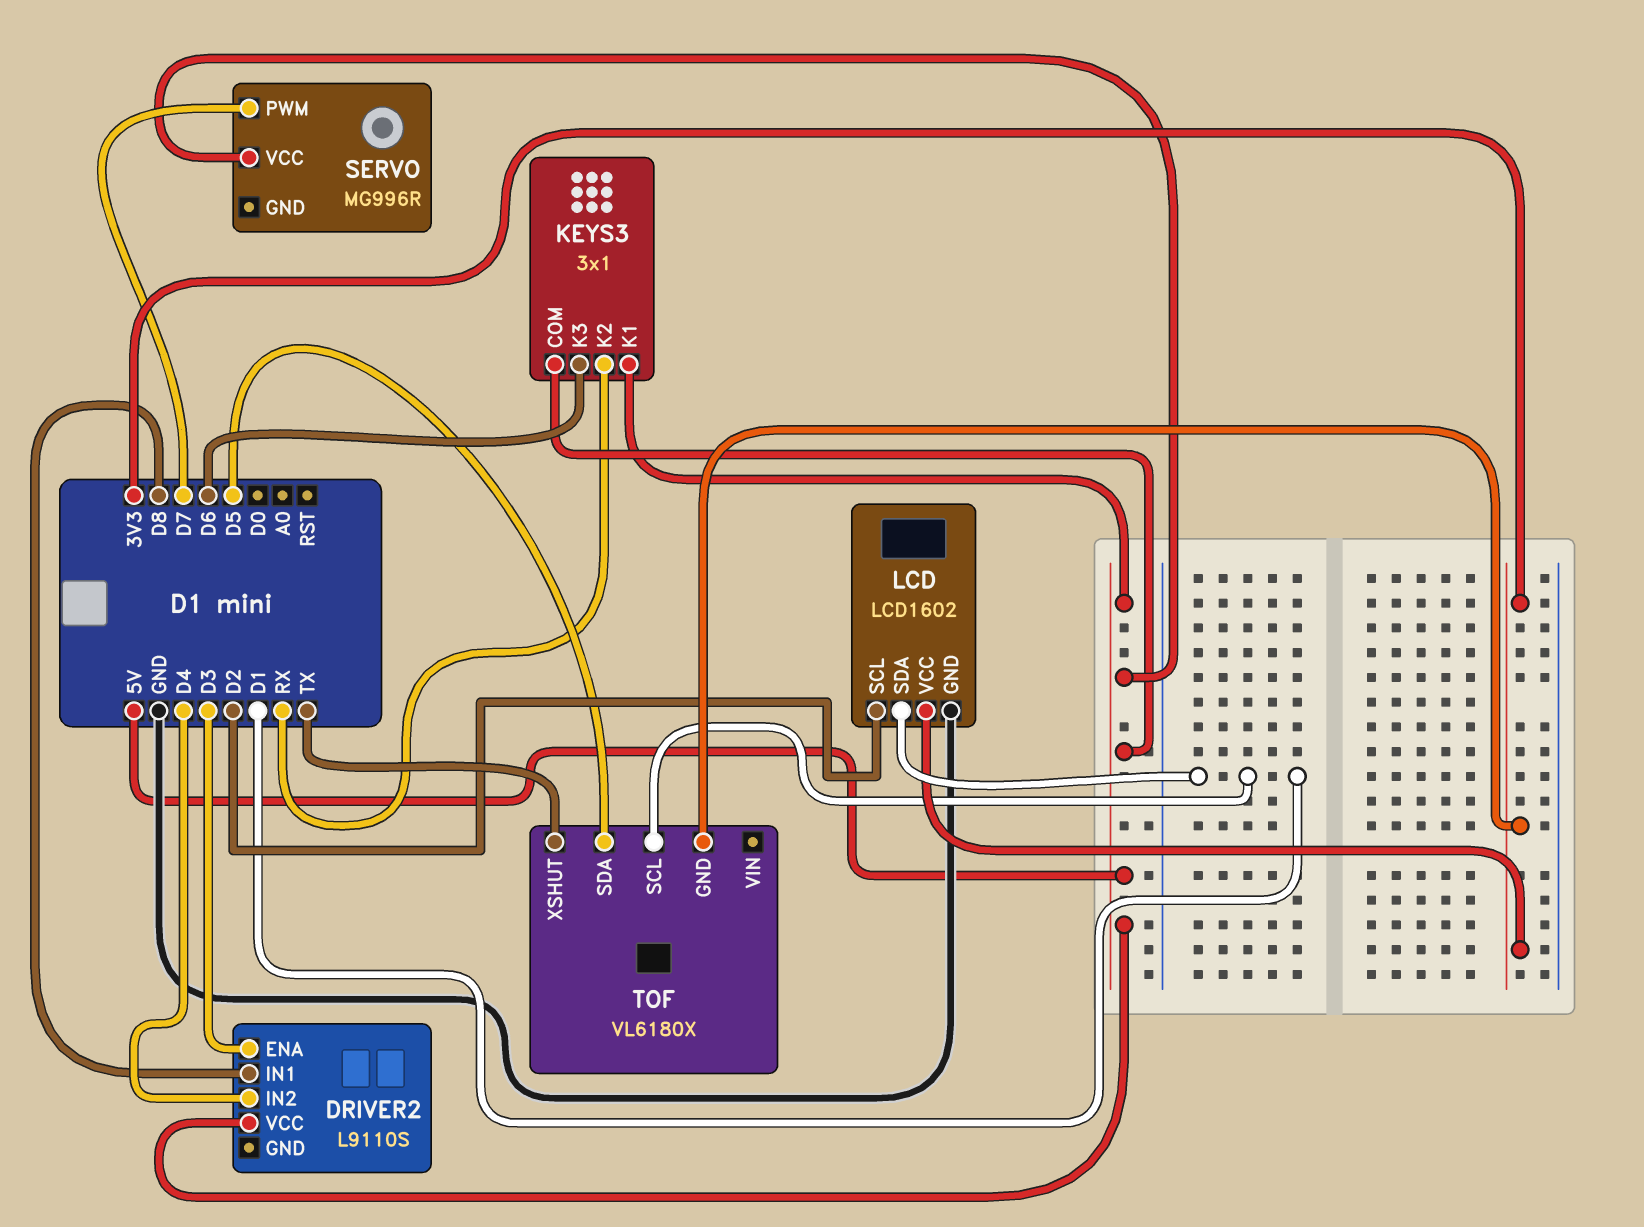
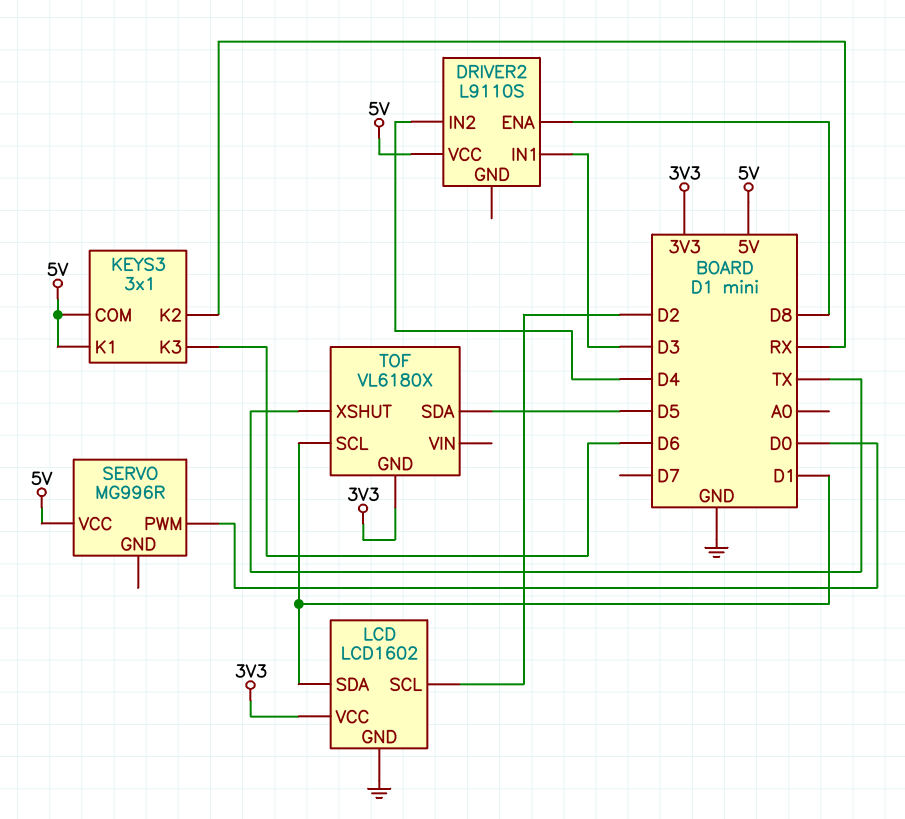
DRIVER2 pin ENA: D3 -> D8
DRIVER2 pin IN1: D8 -> D3
SERVO pin PWM: D7 -> D0

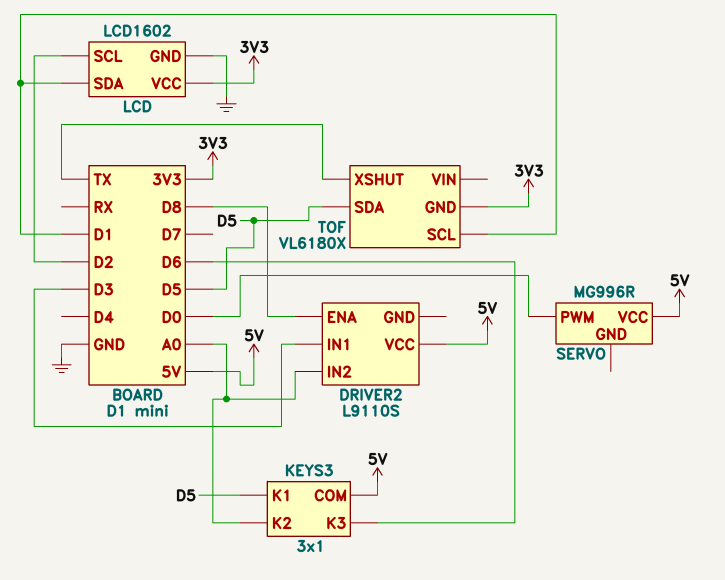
DRIVER2 pin IN2: D4 -> A0
KEYS3 pin K1: 5V -> D5
KEYS3 pin K2: RX -> A0

